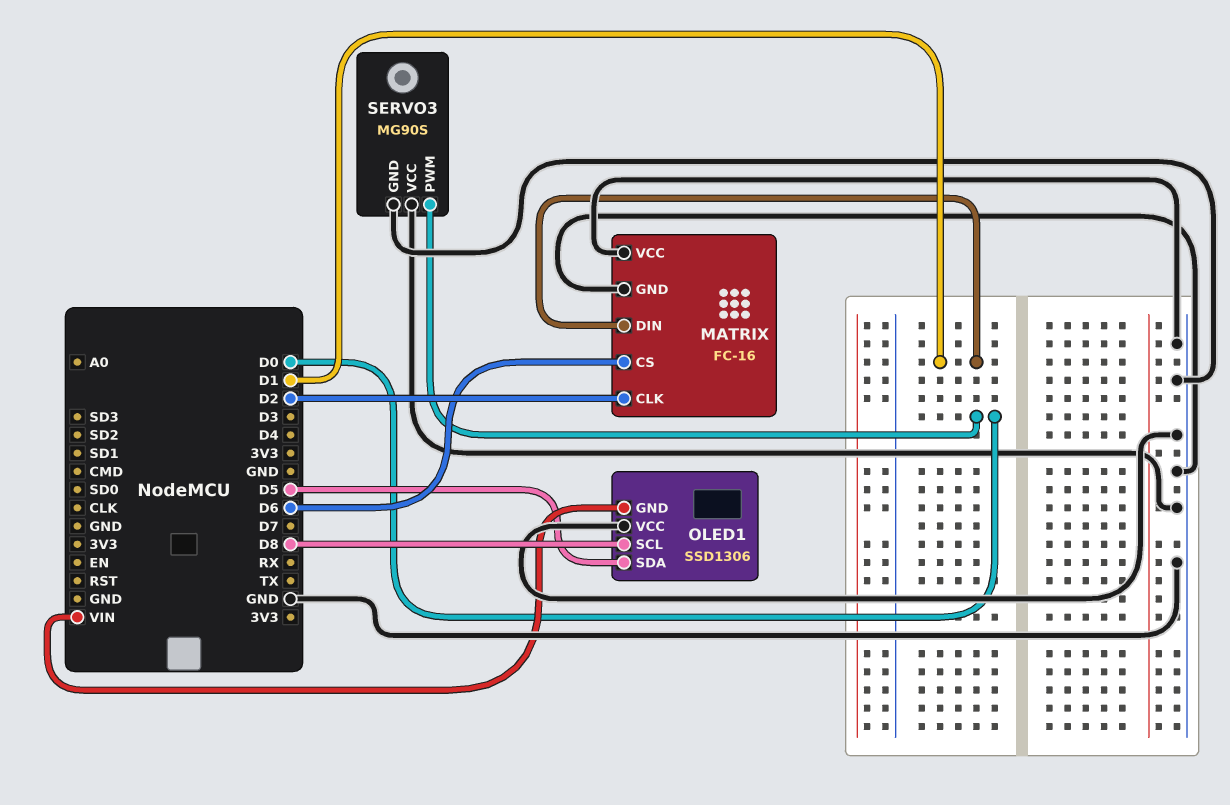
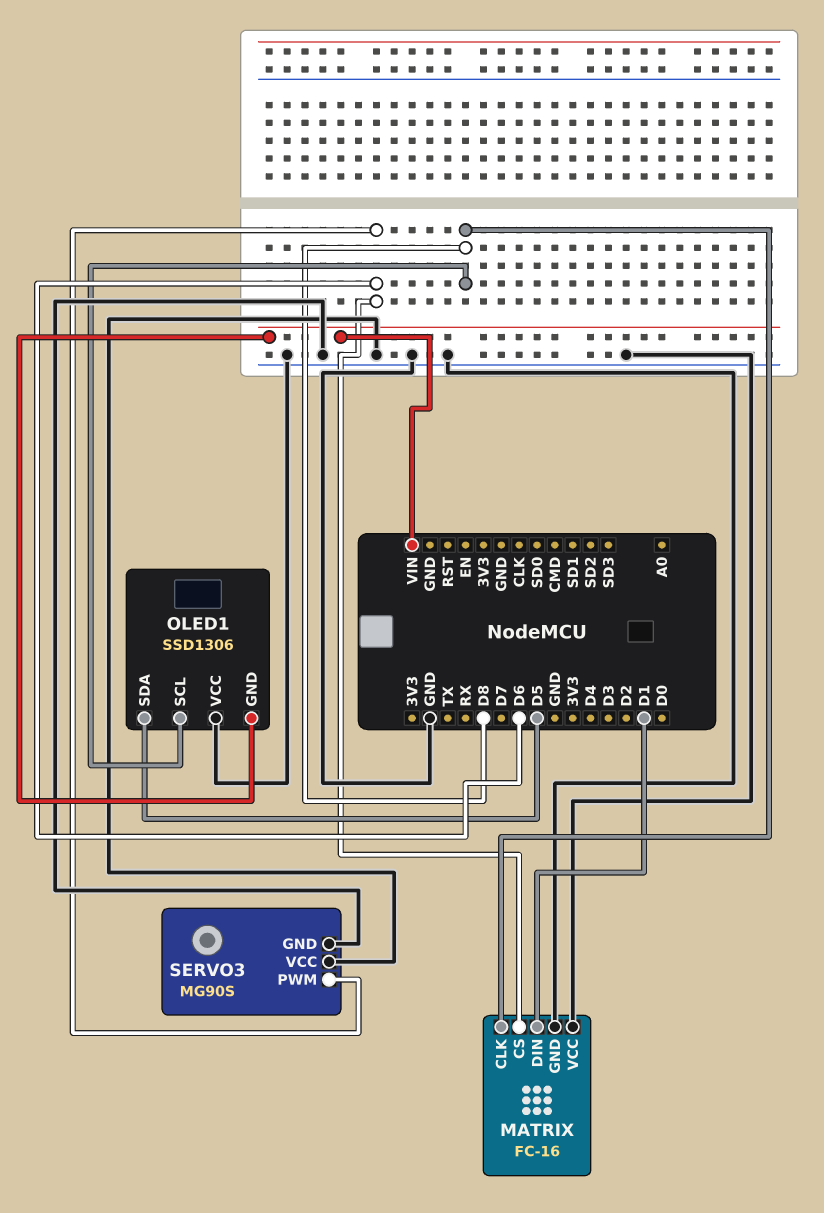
MATRIX pin CLK: D2 -> D8
SERVO3 pin PWM: D0 -> D6

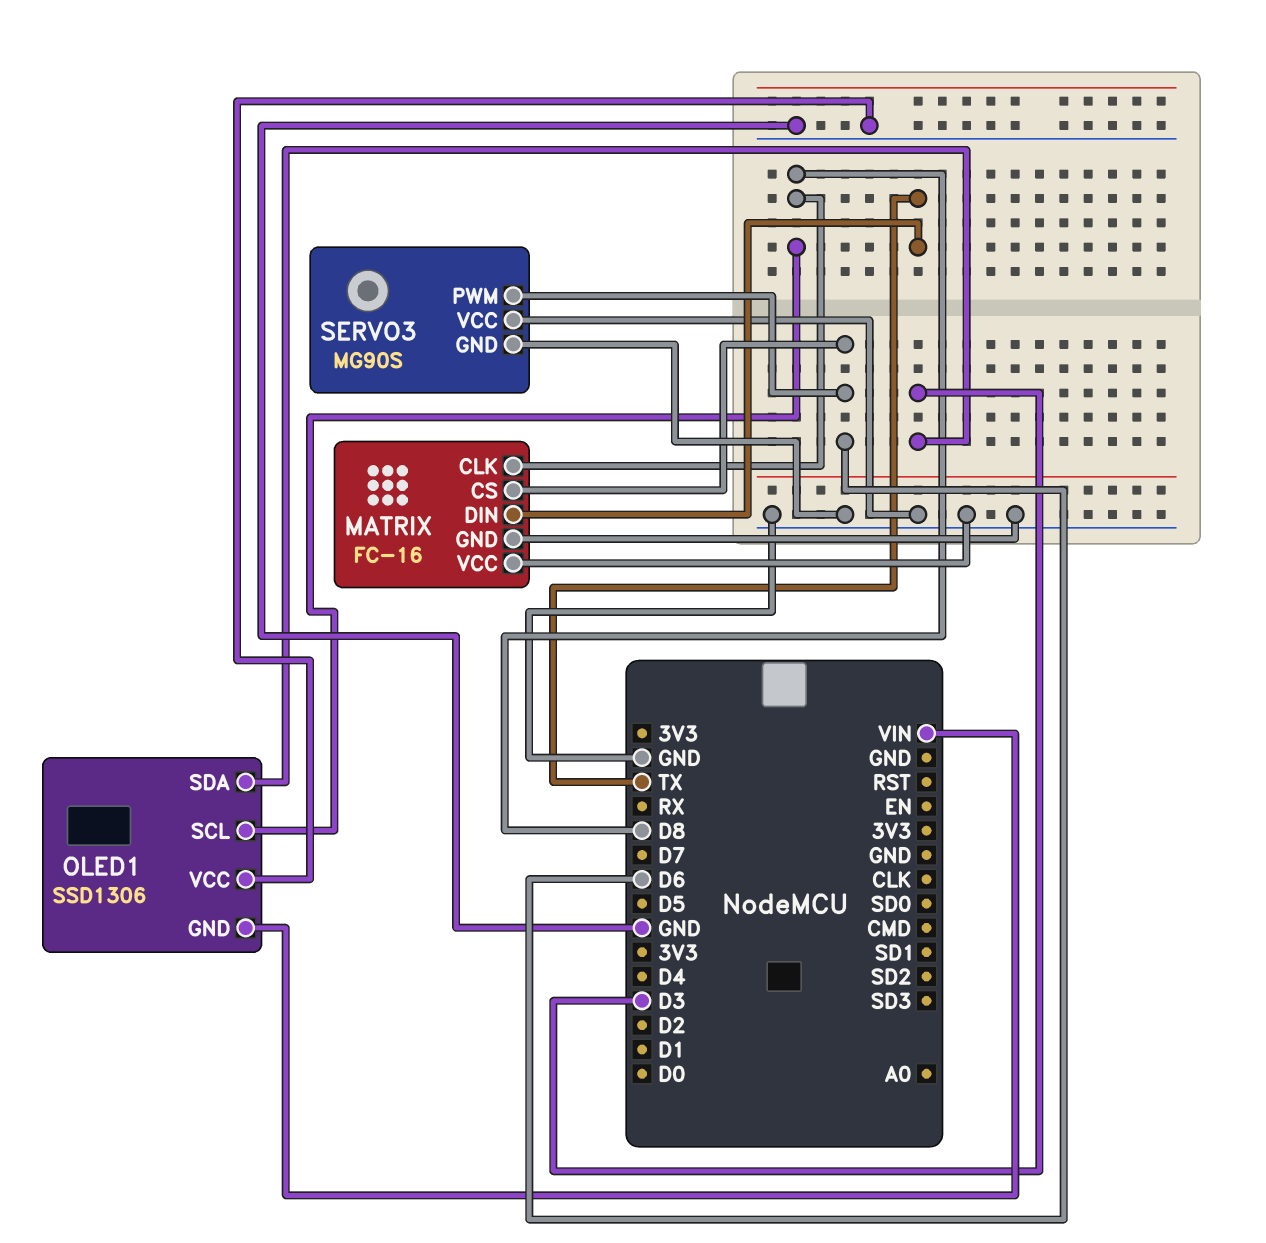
MATRIX pin DIN: D1 -> TX
OLED1 pin SDA: D5 -> D3

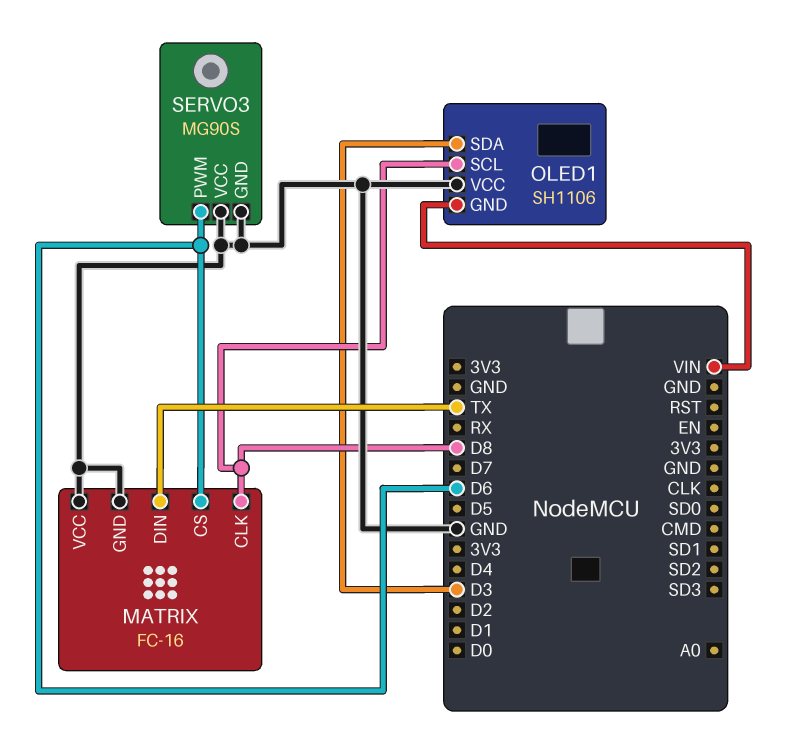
OLED1: SSD1306 -> SH1106

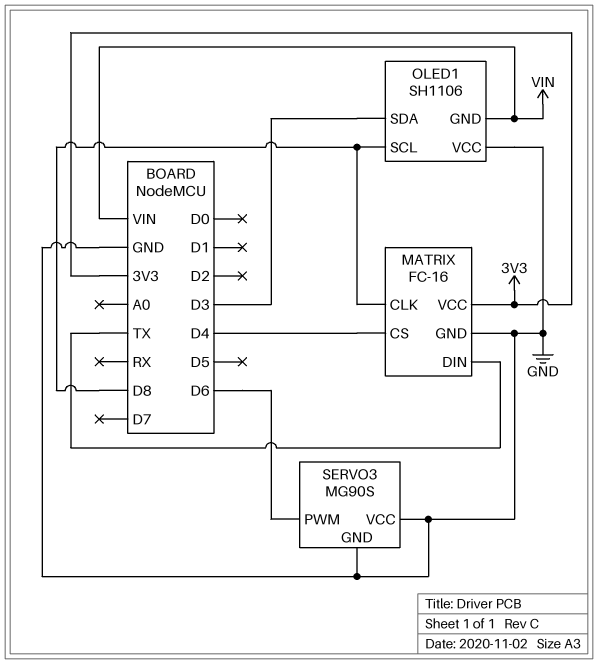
MATRIX pin CS: D6 -> D4
MATRIX pin VCC: GND -> 3V3

